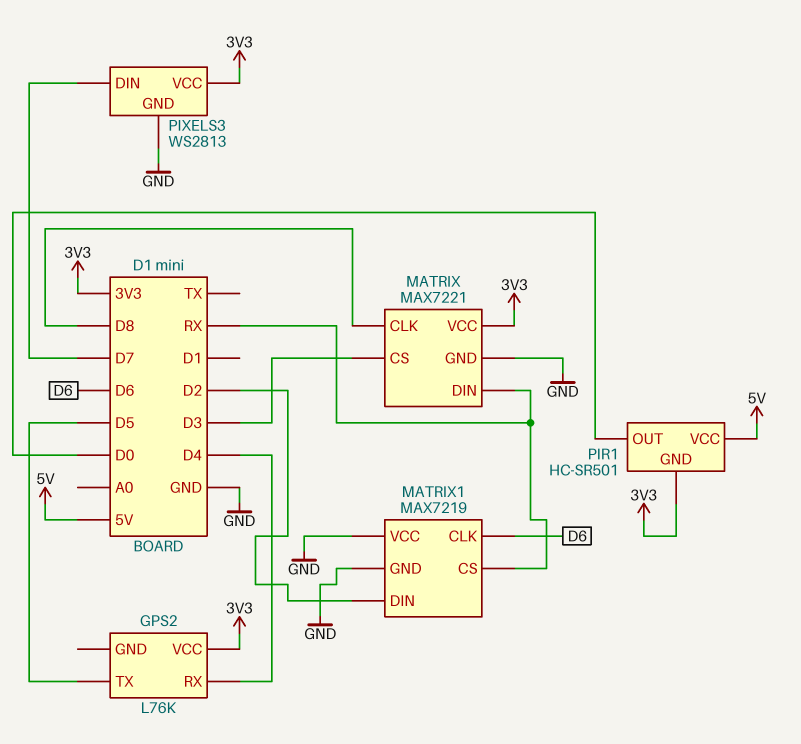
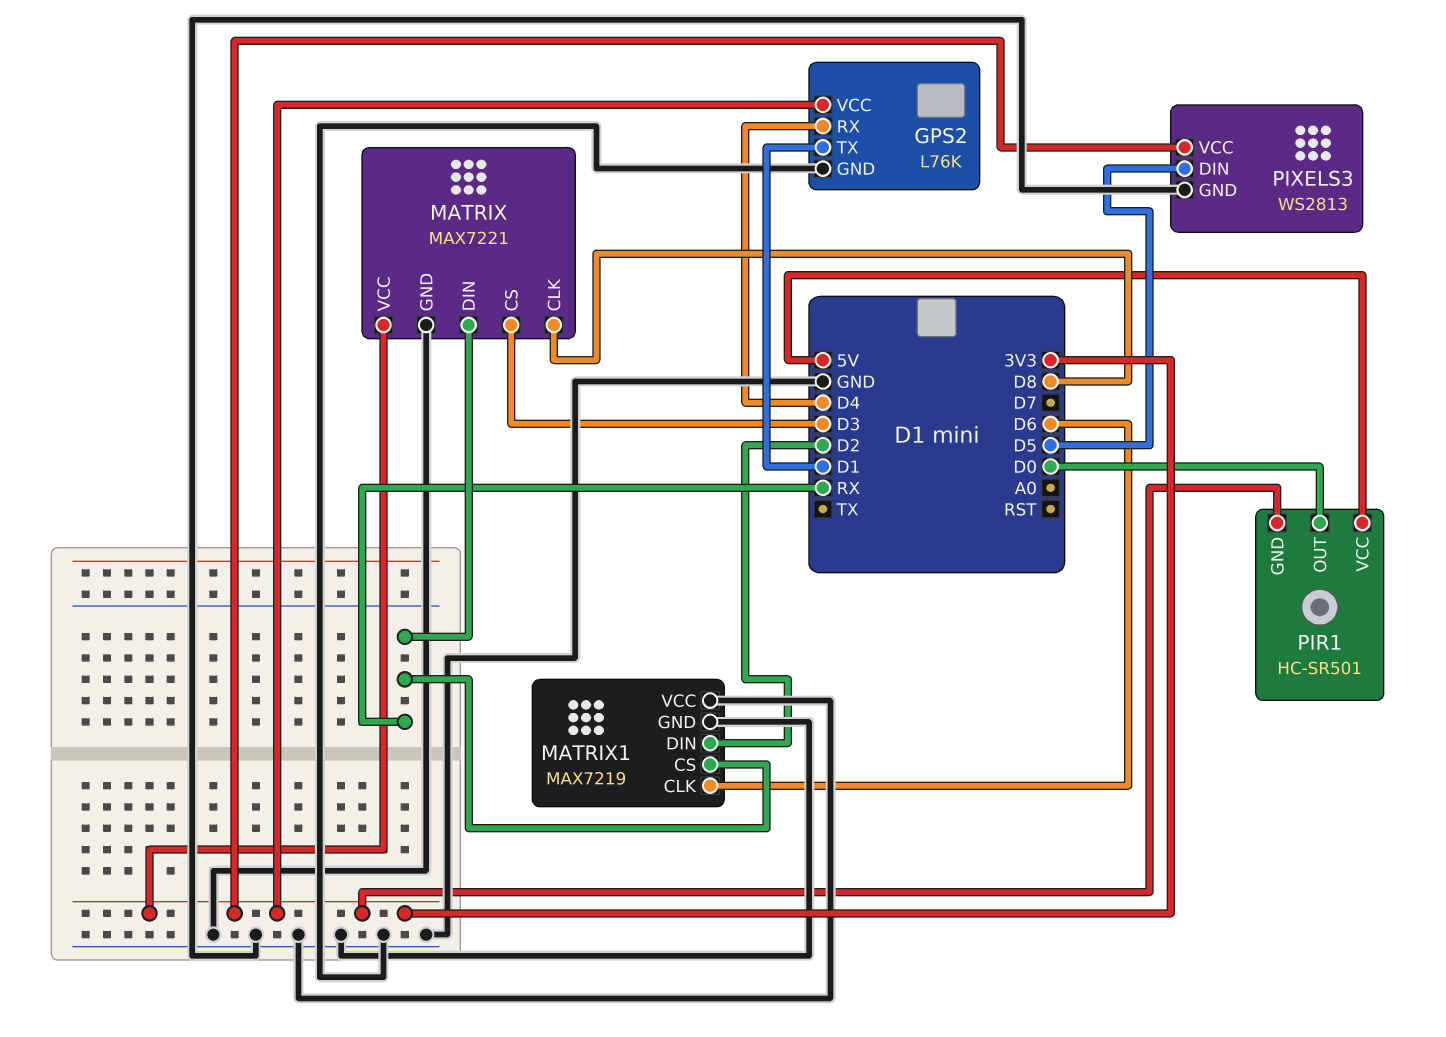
GPS2 pin GND: none -> GND
GPS2 pin TX: D5 -> D1
PIXELS3 pin DIN: D7 -> D5

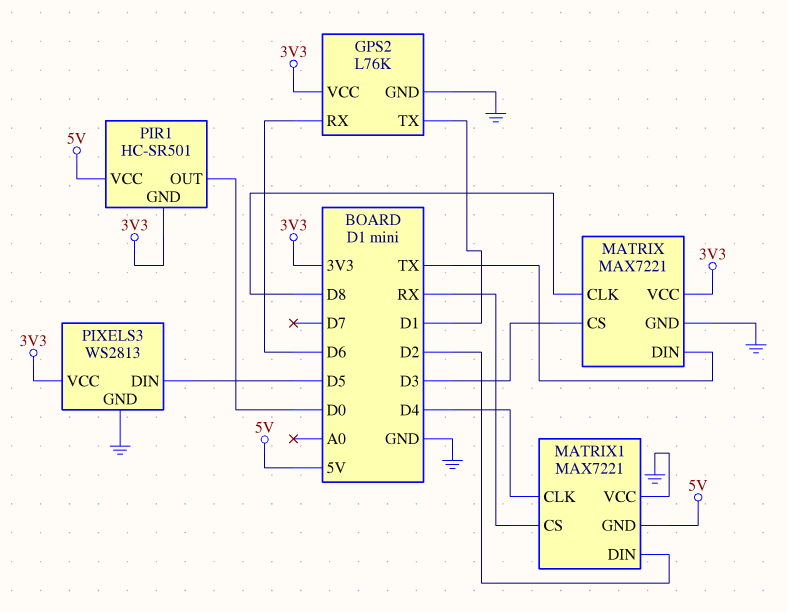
GPS2 pin RX: D4 -> D6
MATRIX pin DIN: RX -> TX
MATRIX1: MAX7219 -> MAX7221
MATRIX1 pin CLK: D6 -> D4
MATRIX1 pin GND: GND -> 5V

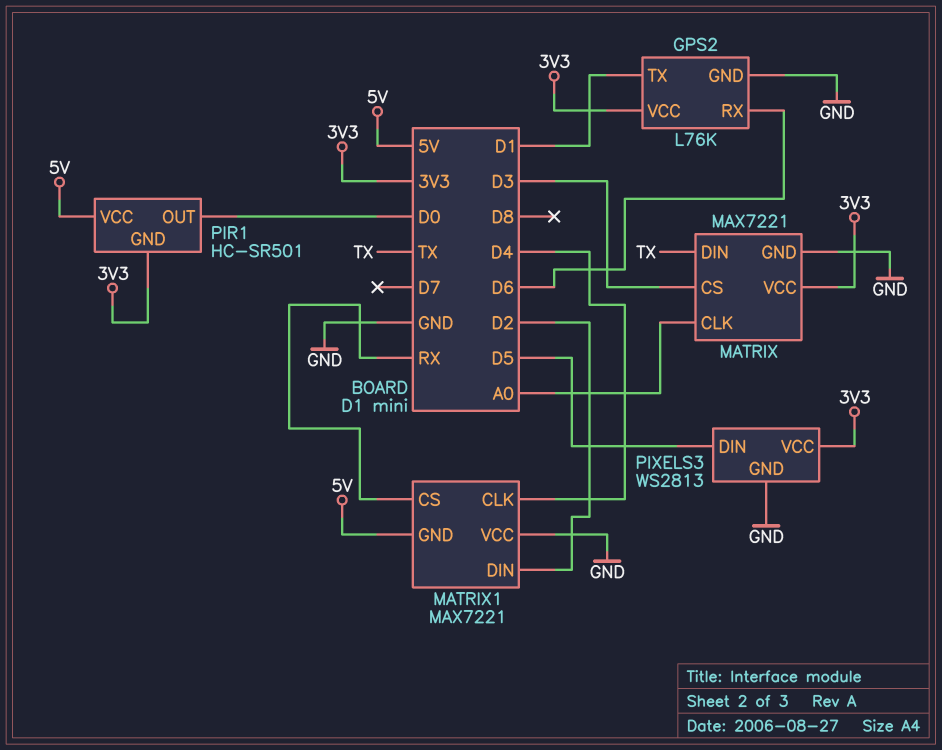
MATRIX pin CLK: D8 -> A0

